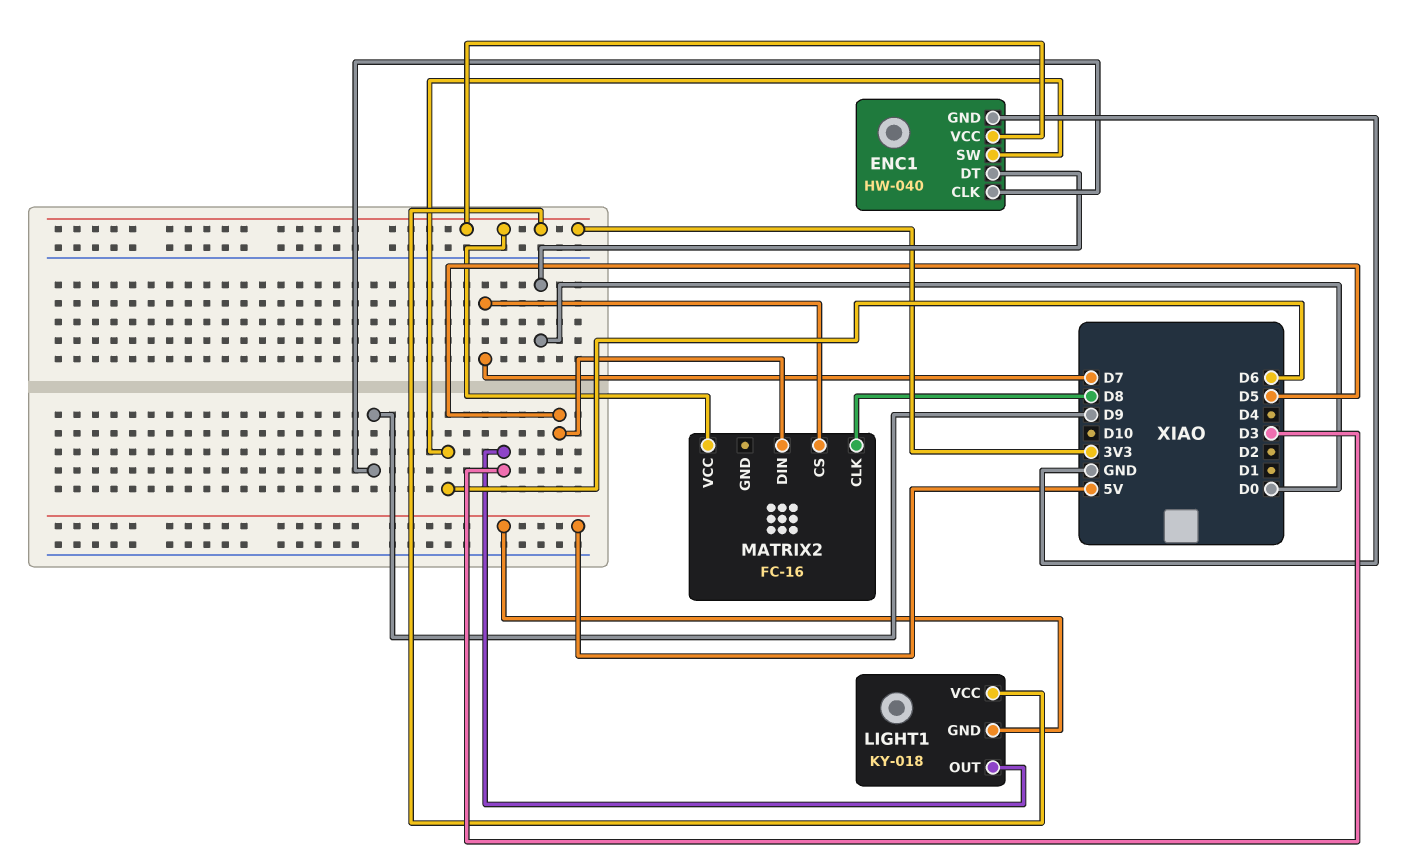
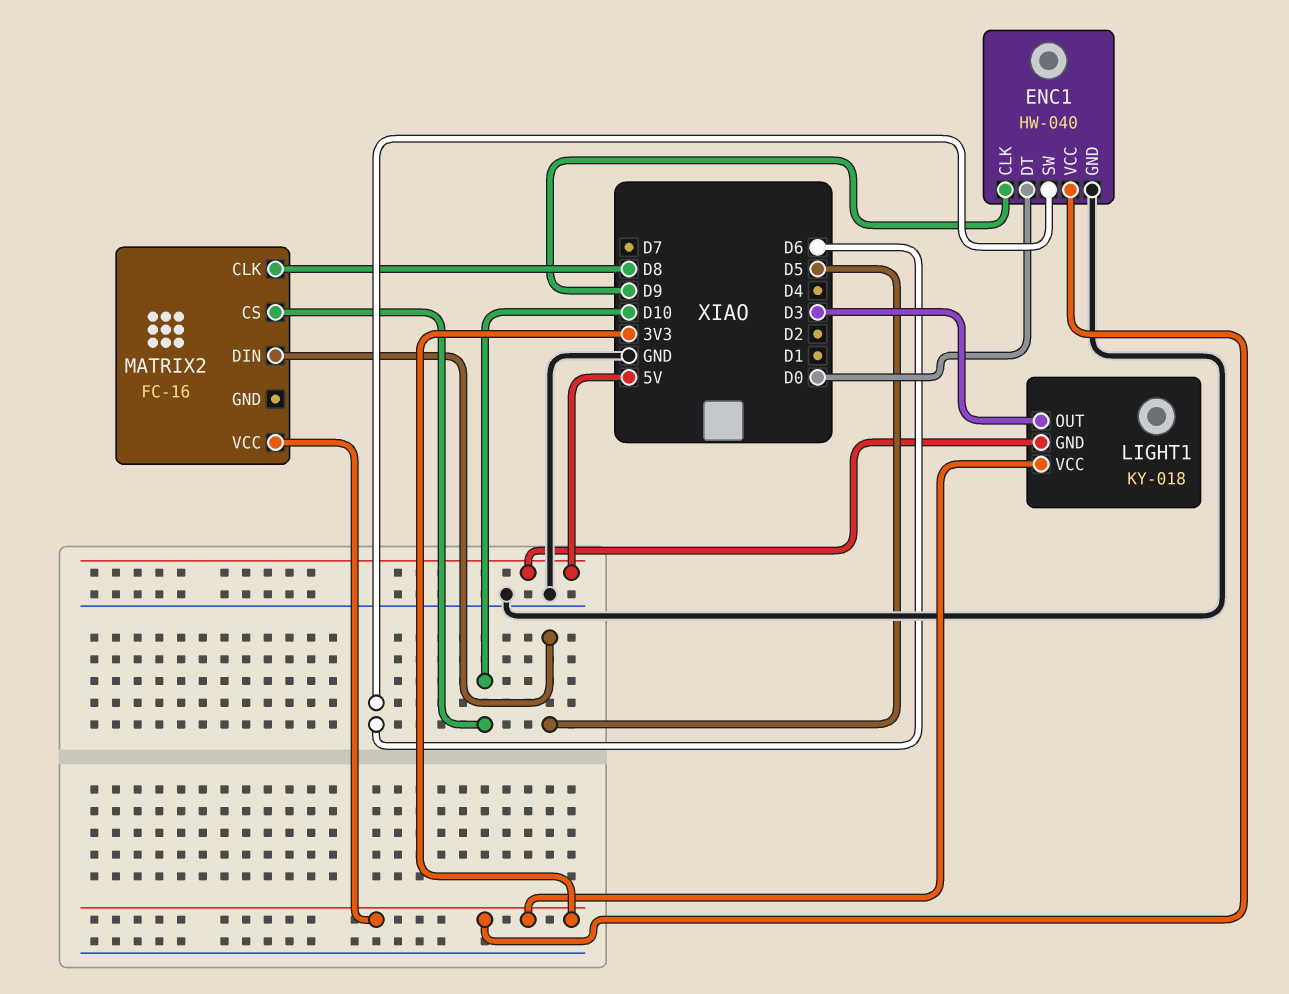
MATRIX2 pin CS: D7 -> D10

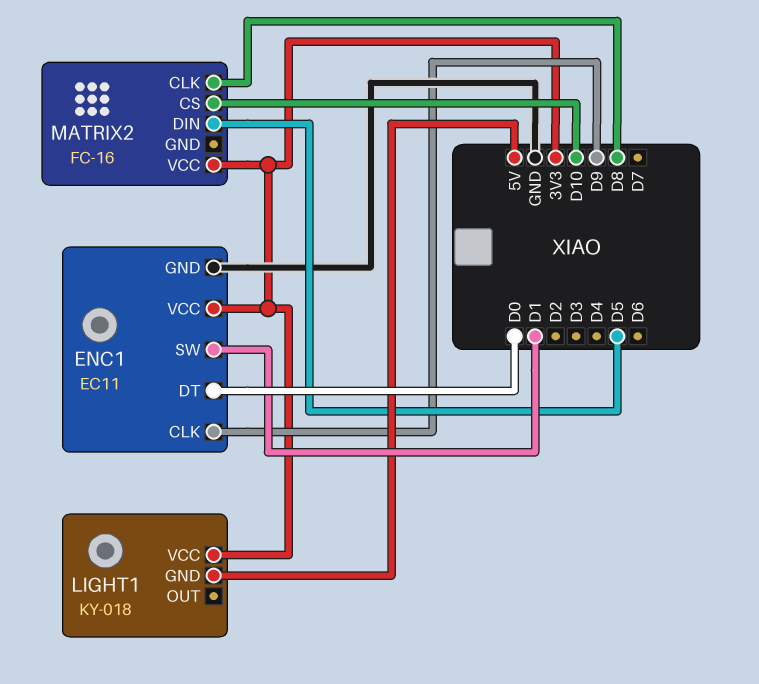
ENC1: HW-040 -> EC11
ENC1 pin SW: D6 -> D1
LIGHT1 pin OUT: D3 -> none

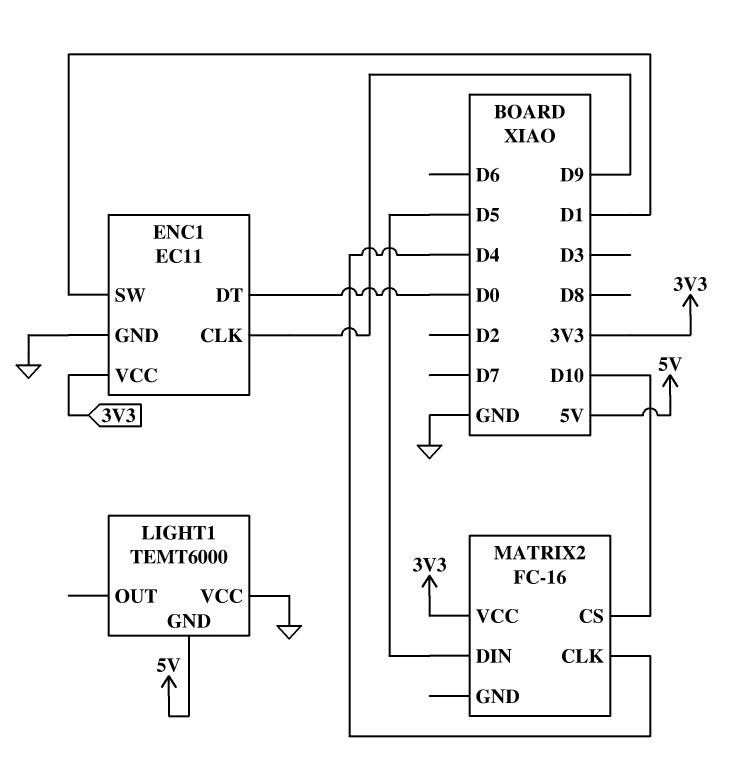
LIGHT1: KY-018 -> TEMT6000
LIGHT1 pin VCC: 3V3 -> GND
MATRIX2 pin CLK: D8 -> D4

